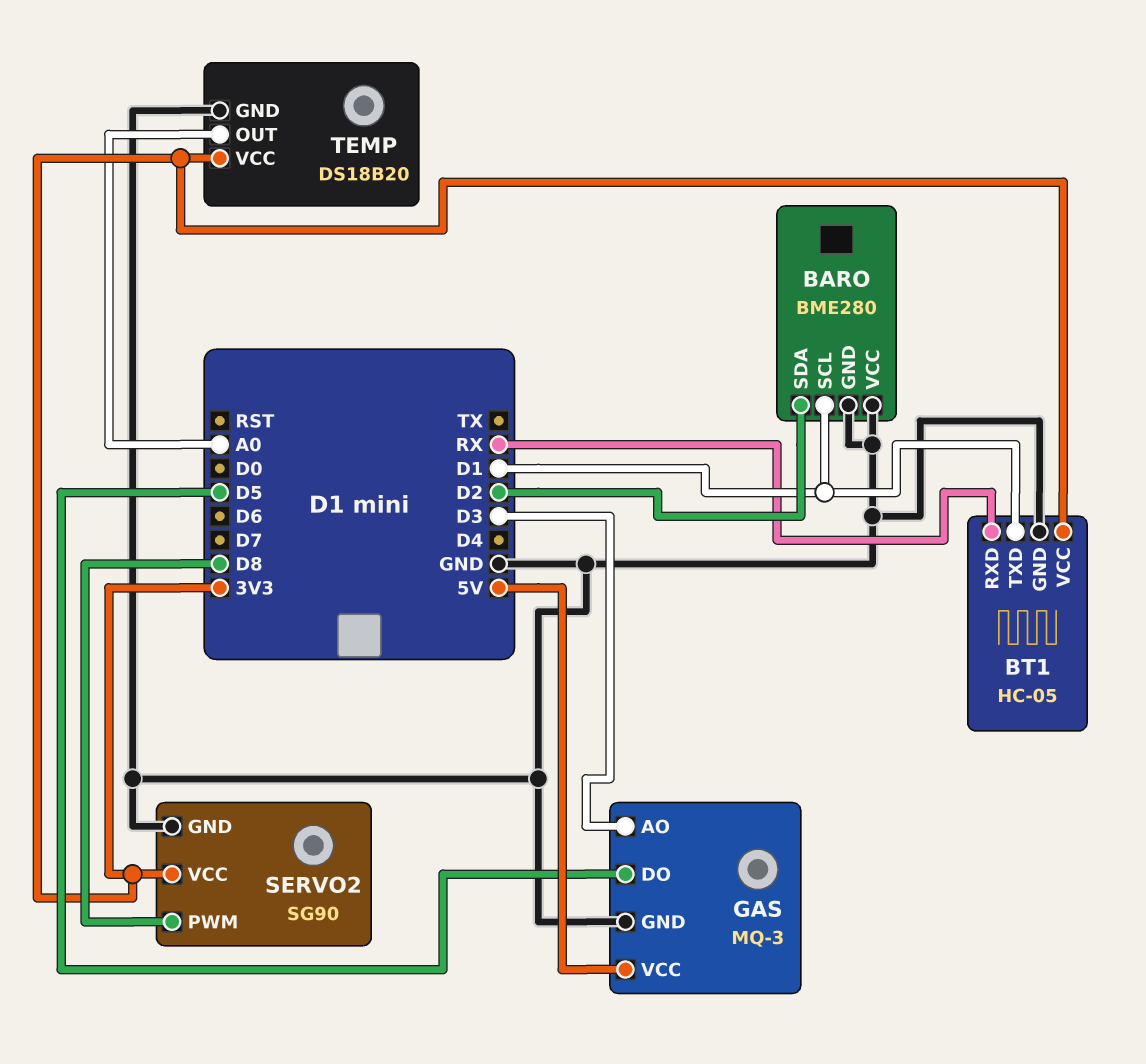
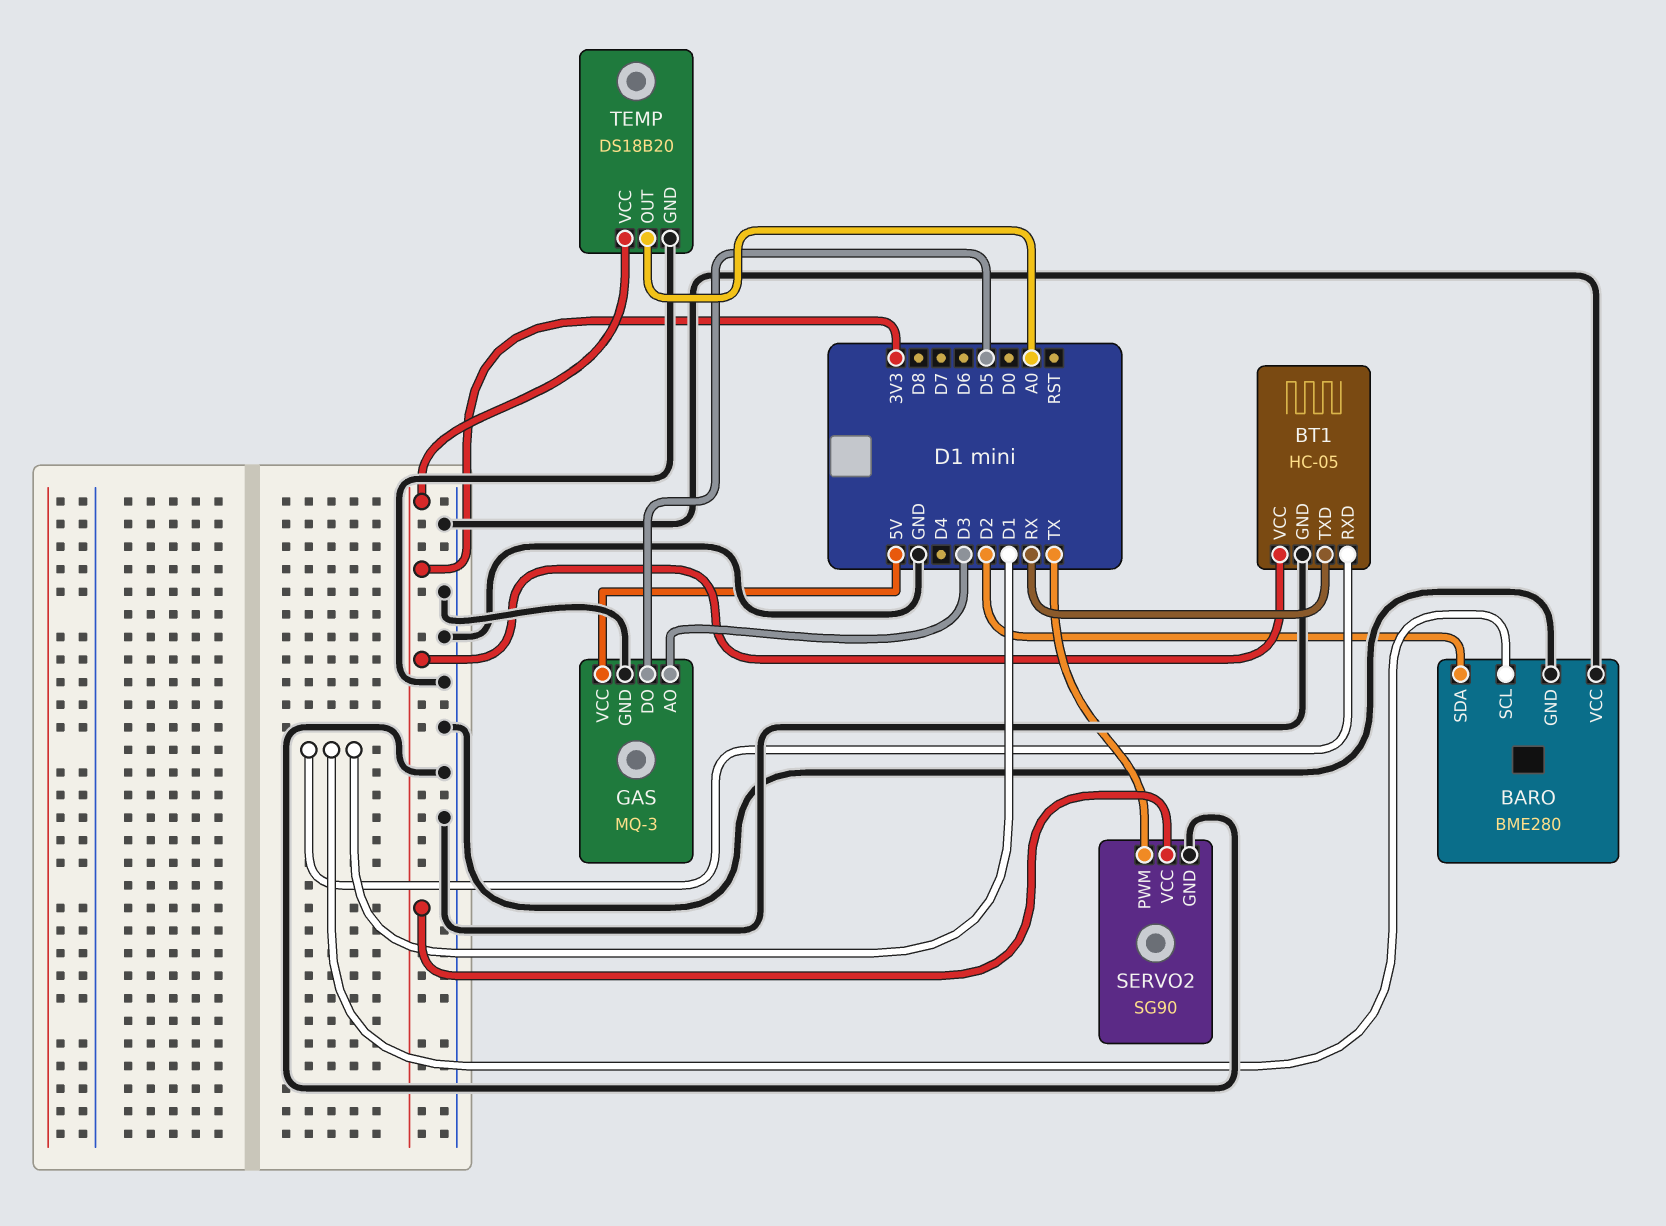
BT1 pin RXD: RX -> D1
BT1 pin TXD: D1 -> RX
SERVO2 pin PWM: D8 -> TX

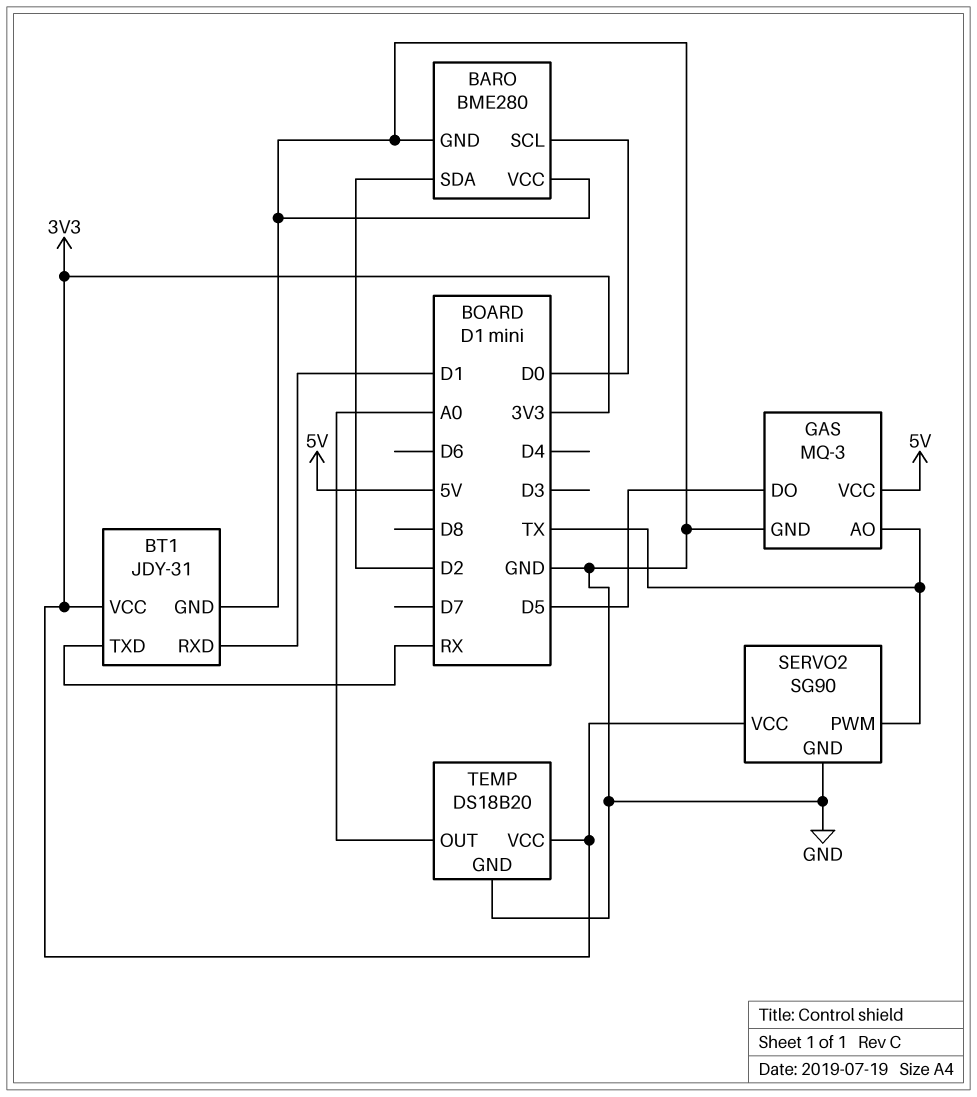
BARO pin SCL: D1 -> D0
BT1: HC-05 -> JDY-31
GAS pin AO: D3 -> TX

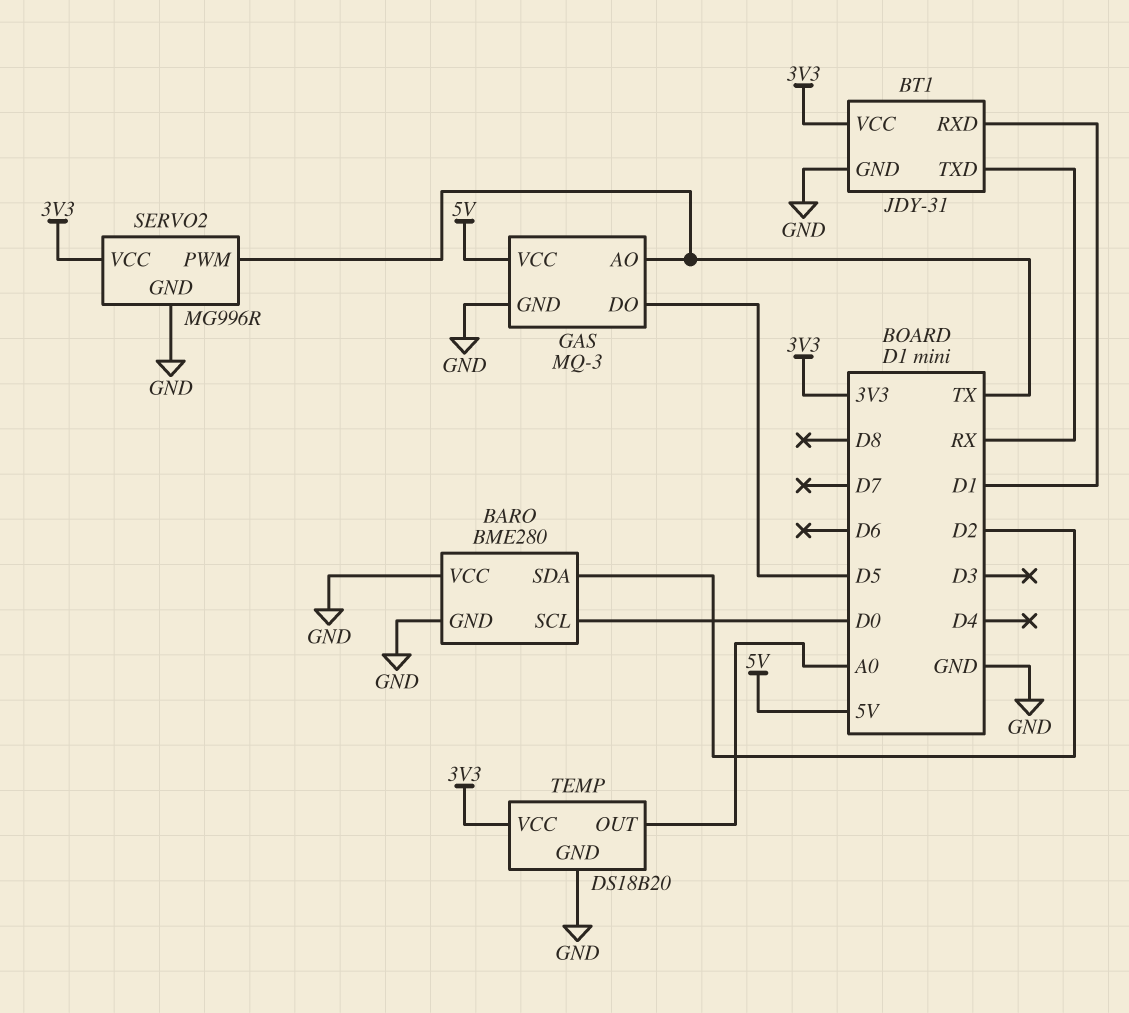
SERVO2: SG90 -> MG996R

